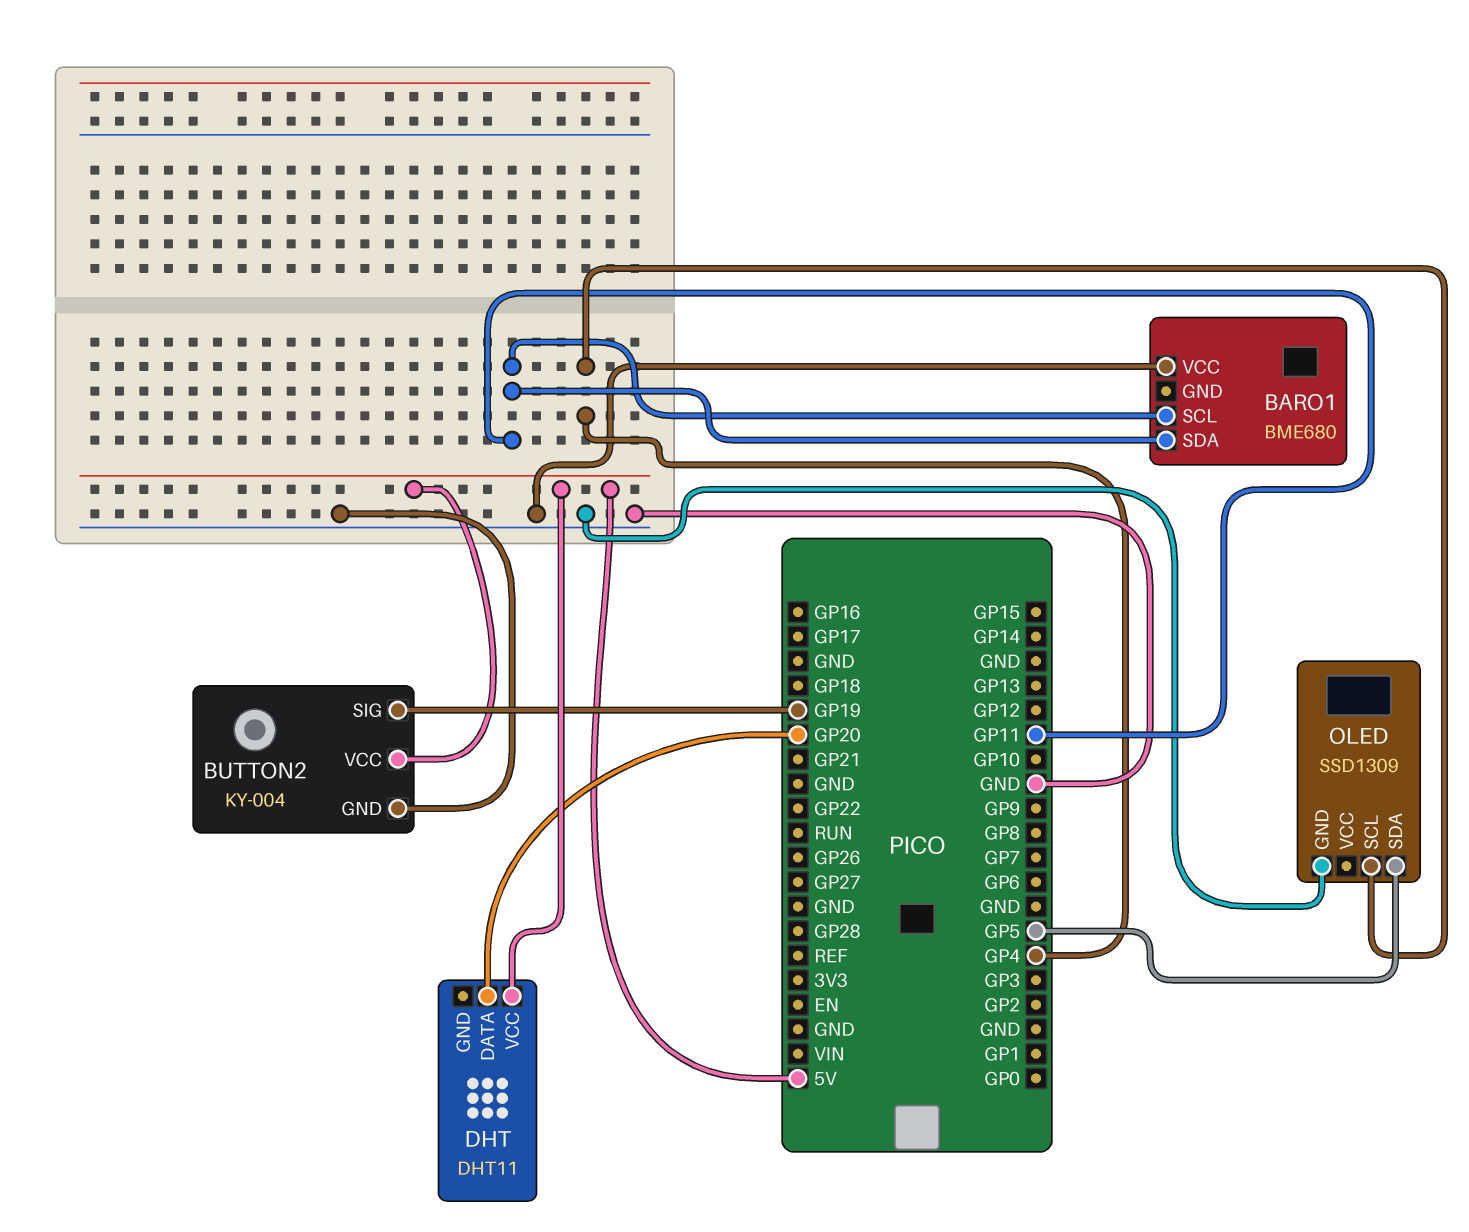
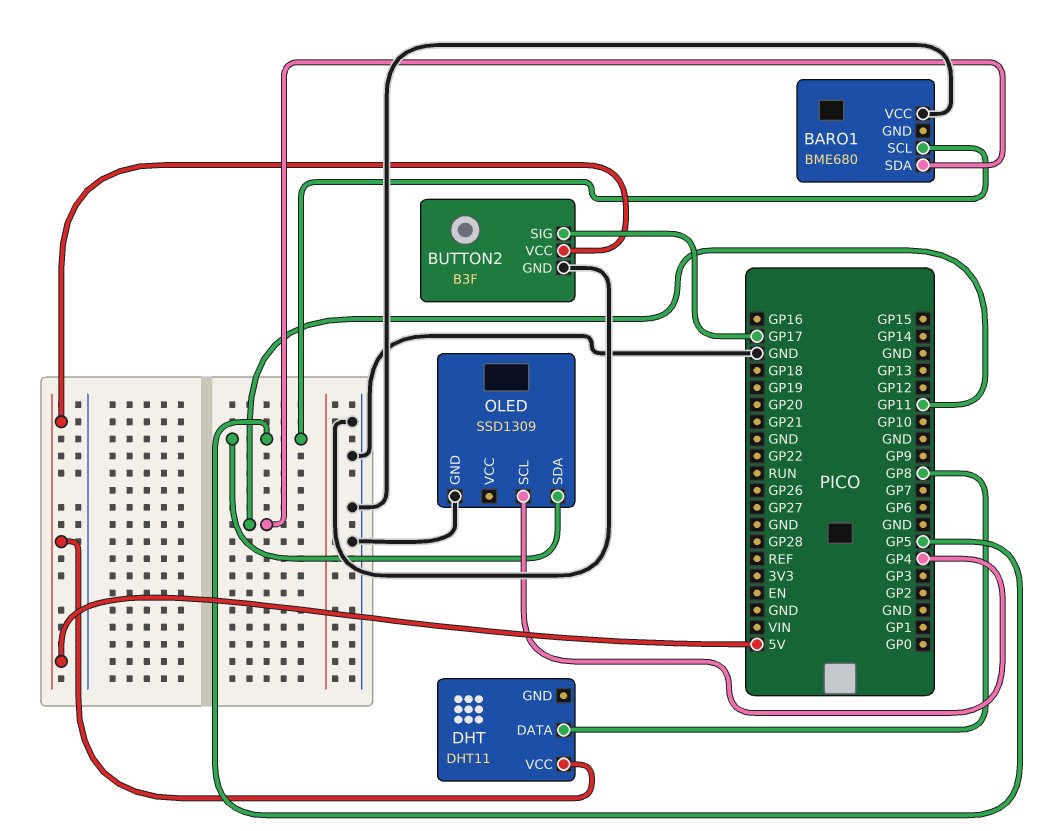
BARO1 pin SCL: GP11 -> GP5
BUTTON2: KY-004 -> B3F
BUTTON2 pin SIG: GP19 -> GP17
DHT pin DATA: GP20 -> GP8

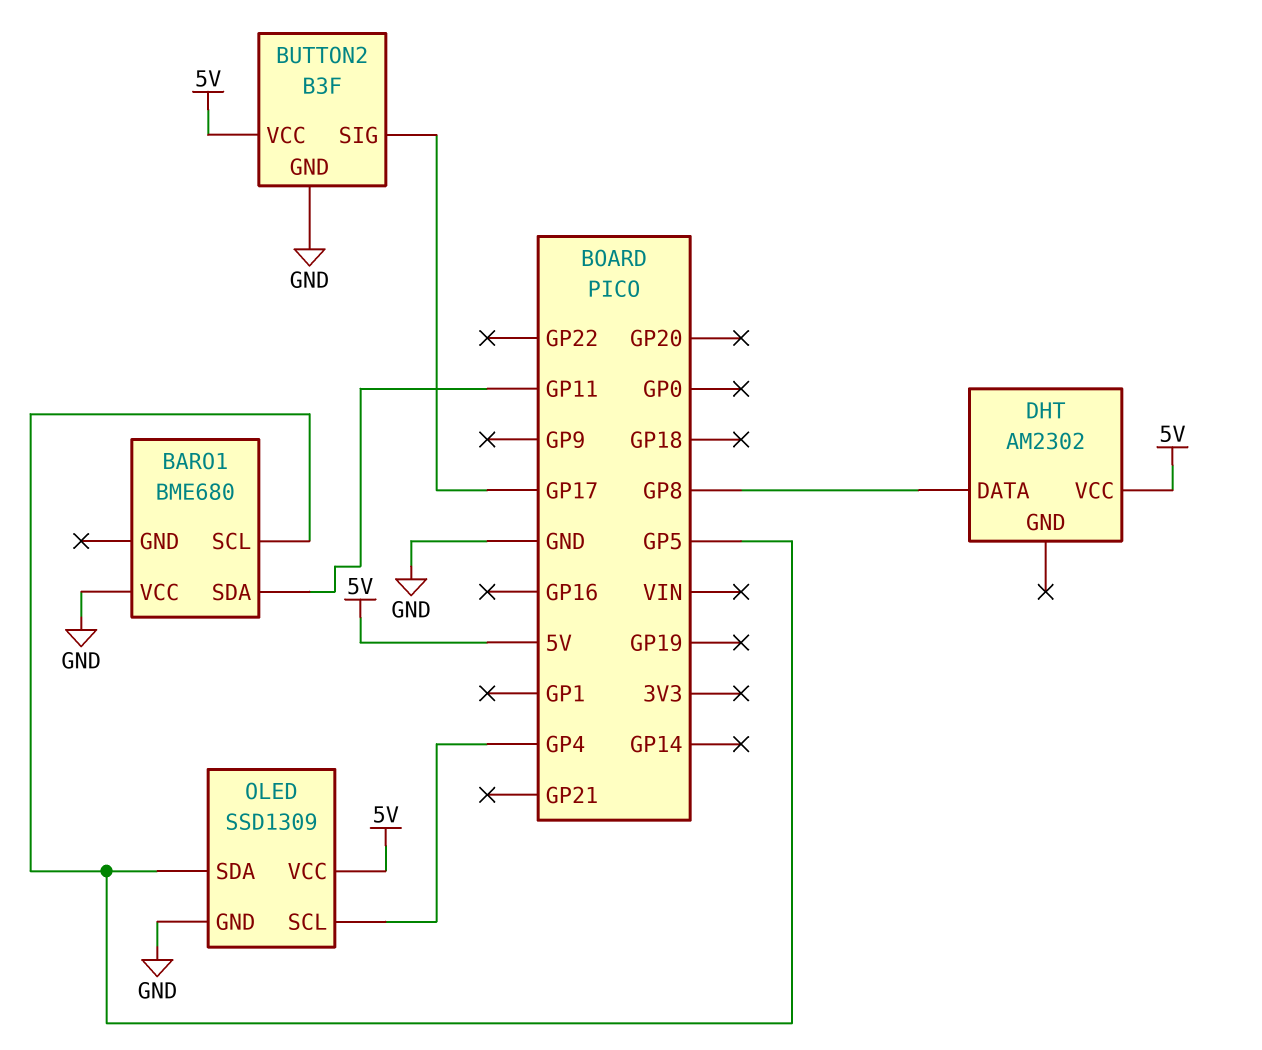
DHT: DHT11 -> AM2302
OLED pin VCC: none -> 5V

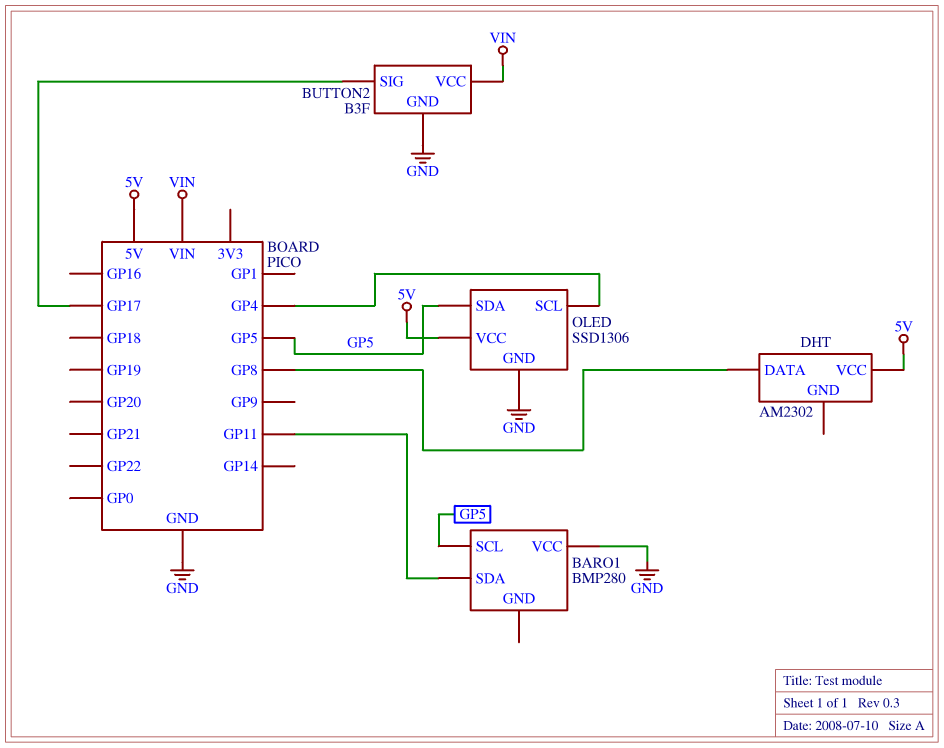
BARO1: BME680 -> BMP280
BUTTON2 pin VCC: 5V -> VIN
OLED: SSD1309 -> SSD1306

